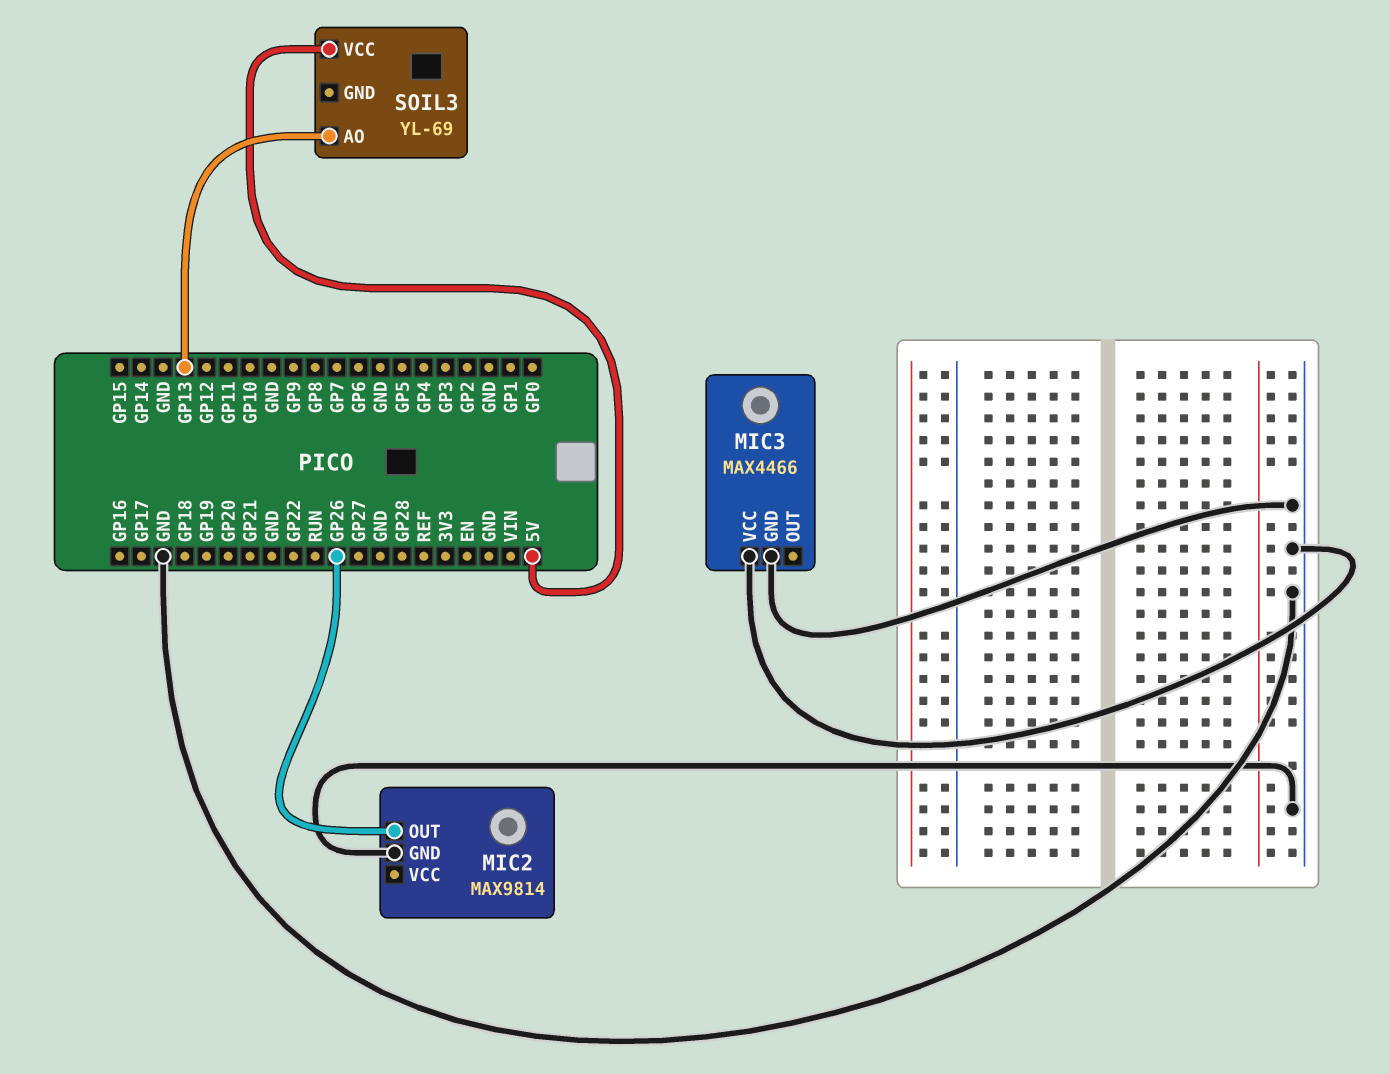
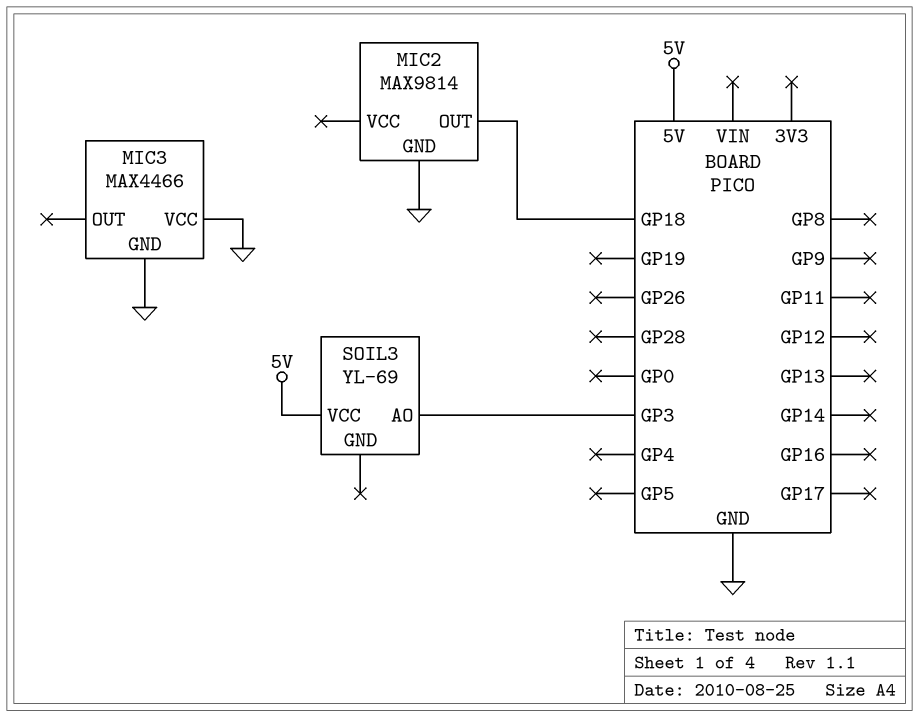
MIC2 pin OUT: GP26 -> GP18
SOIL3 pin AO: GP13 -> GP3

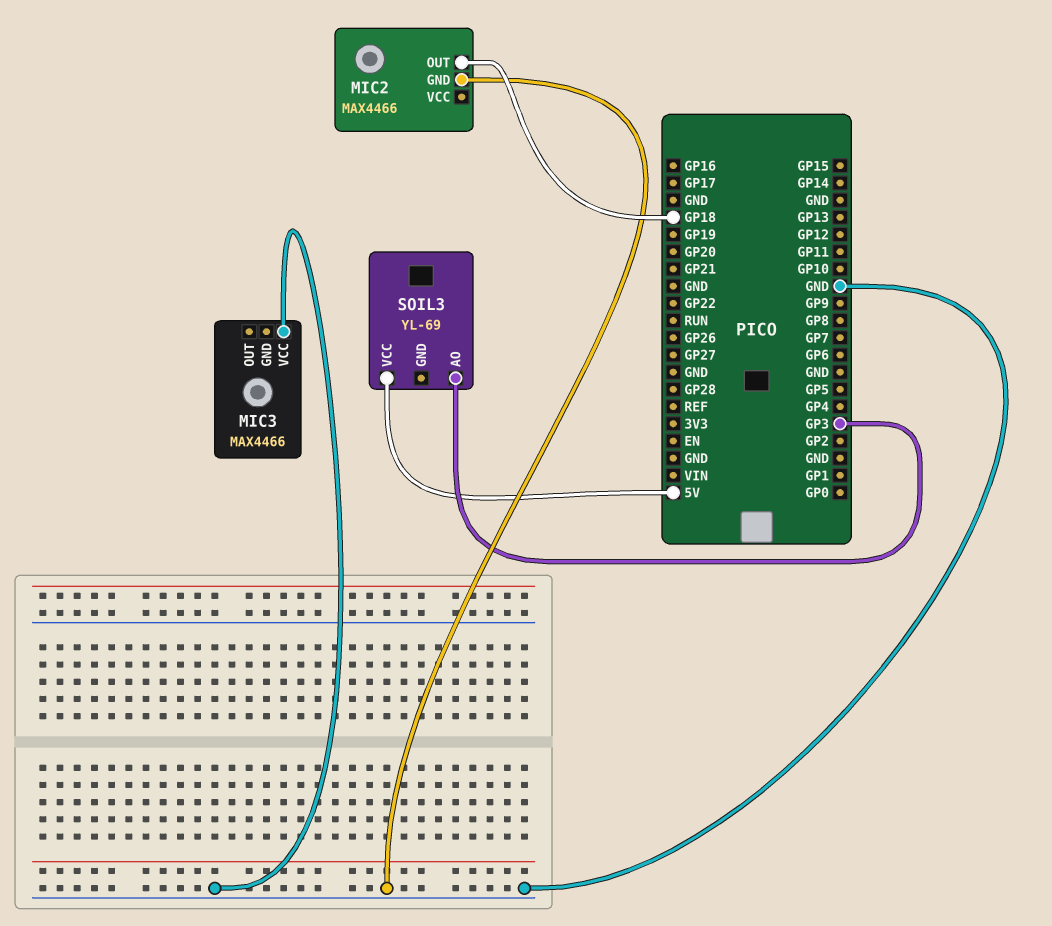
MIC2: MAX9814 -> MAX4466
MIC3 pin GND: GND -> none

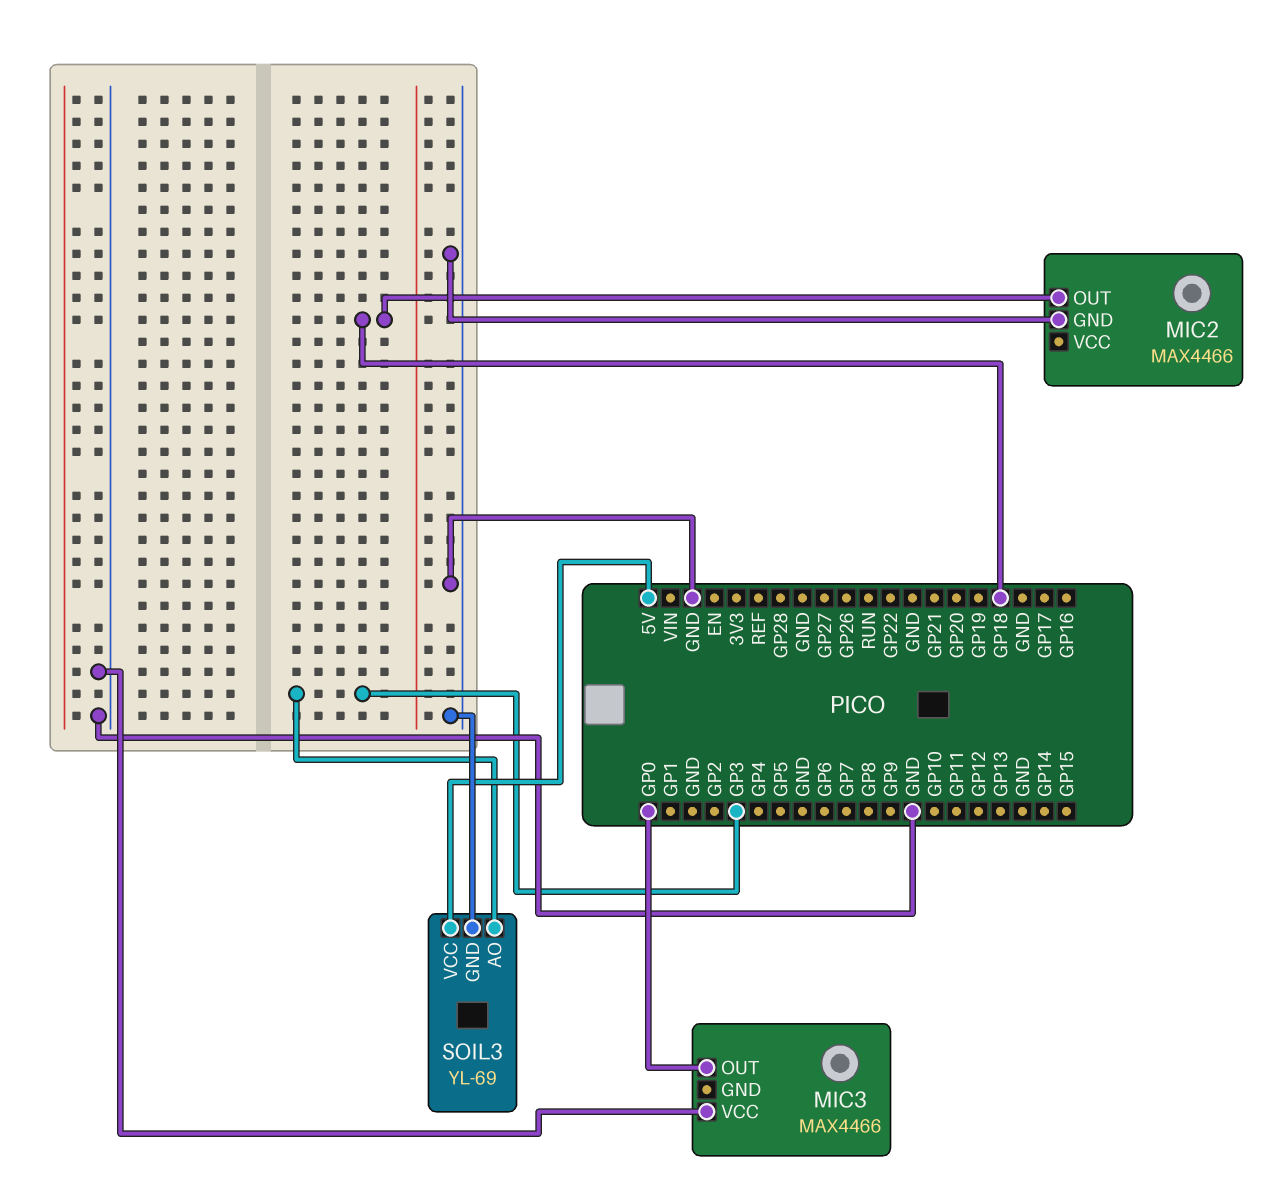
MIC3 pin OUT: none -> GP0
SOIL3 pin GND: none -> GND

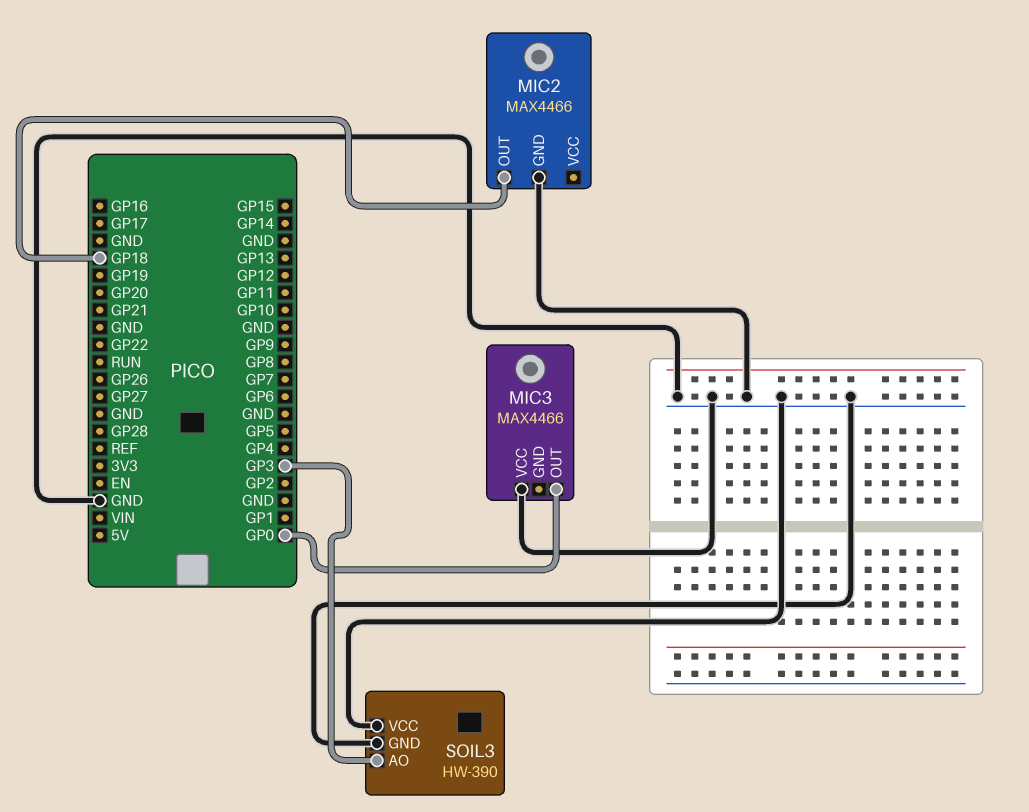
SOIL3: YL-69 -> HW-390
SOIL3 pin VCC: 5V -> GND

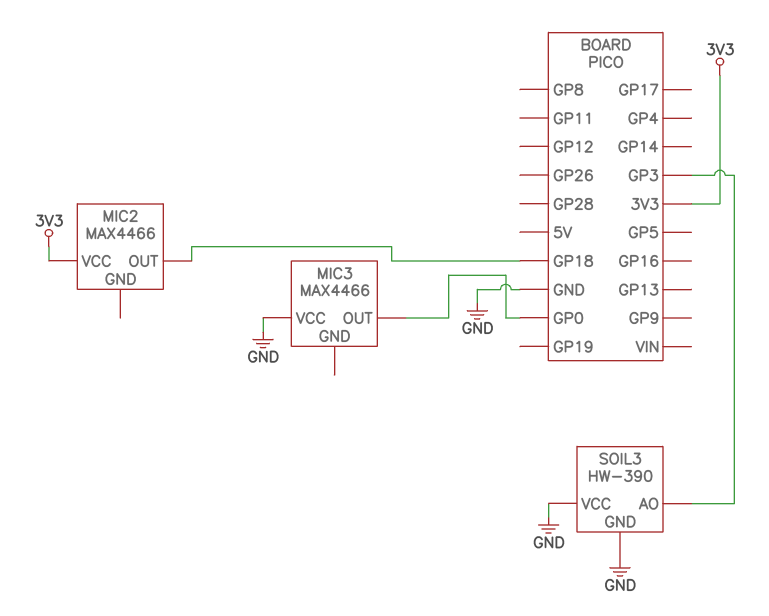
MIC2 pin GND: GND -> none
MIC2 pin VCC: none -> 3V3

